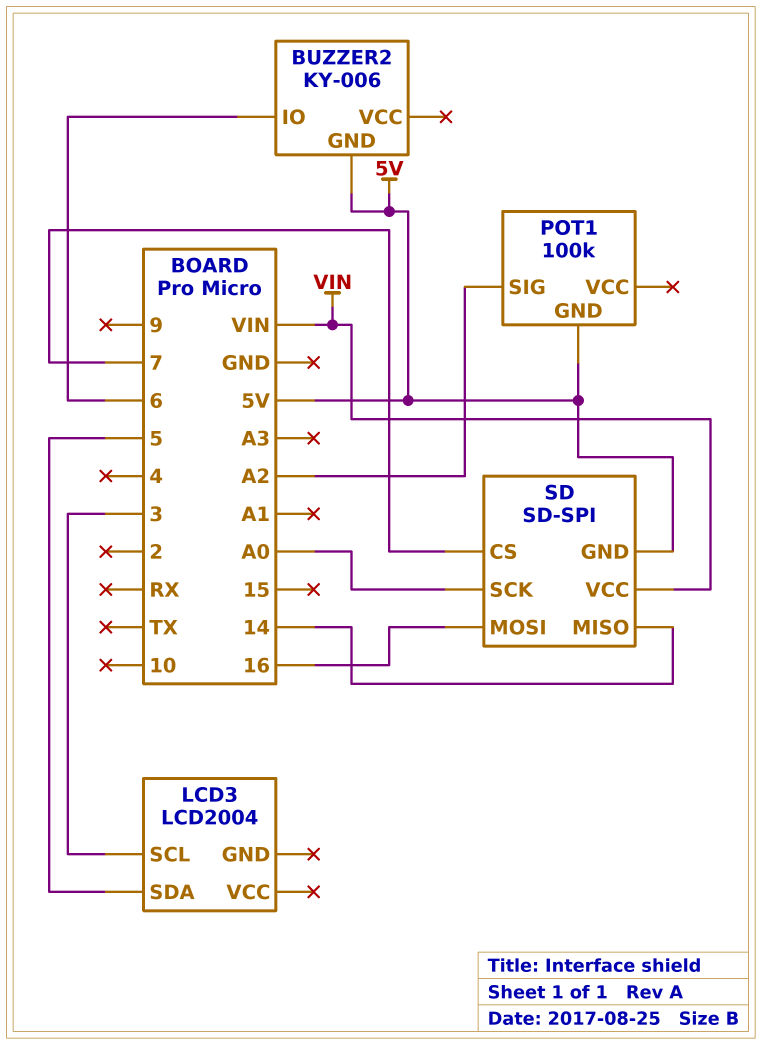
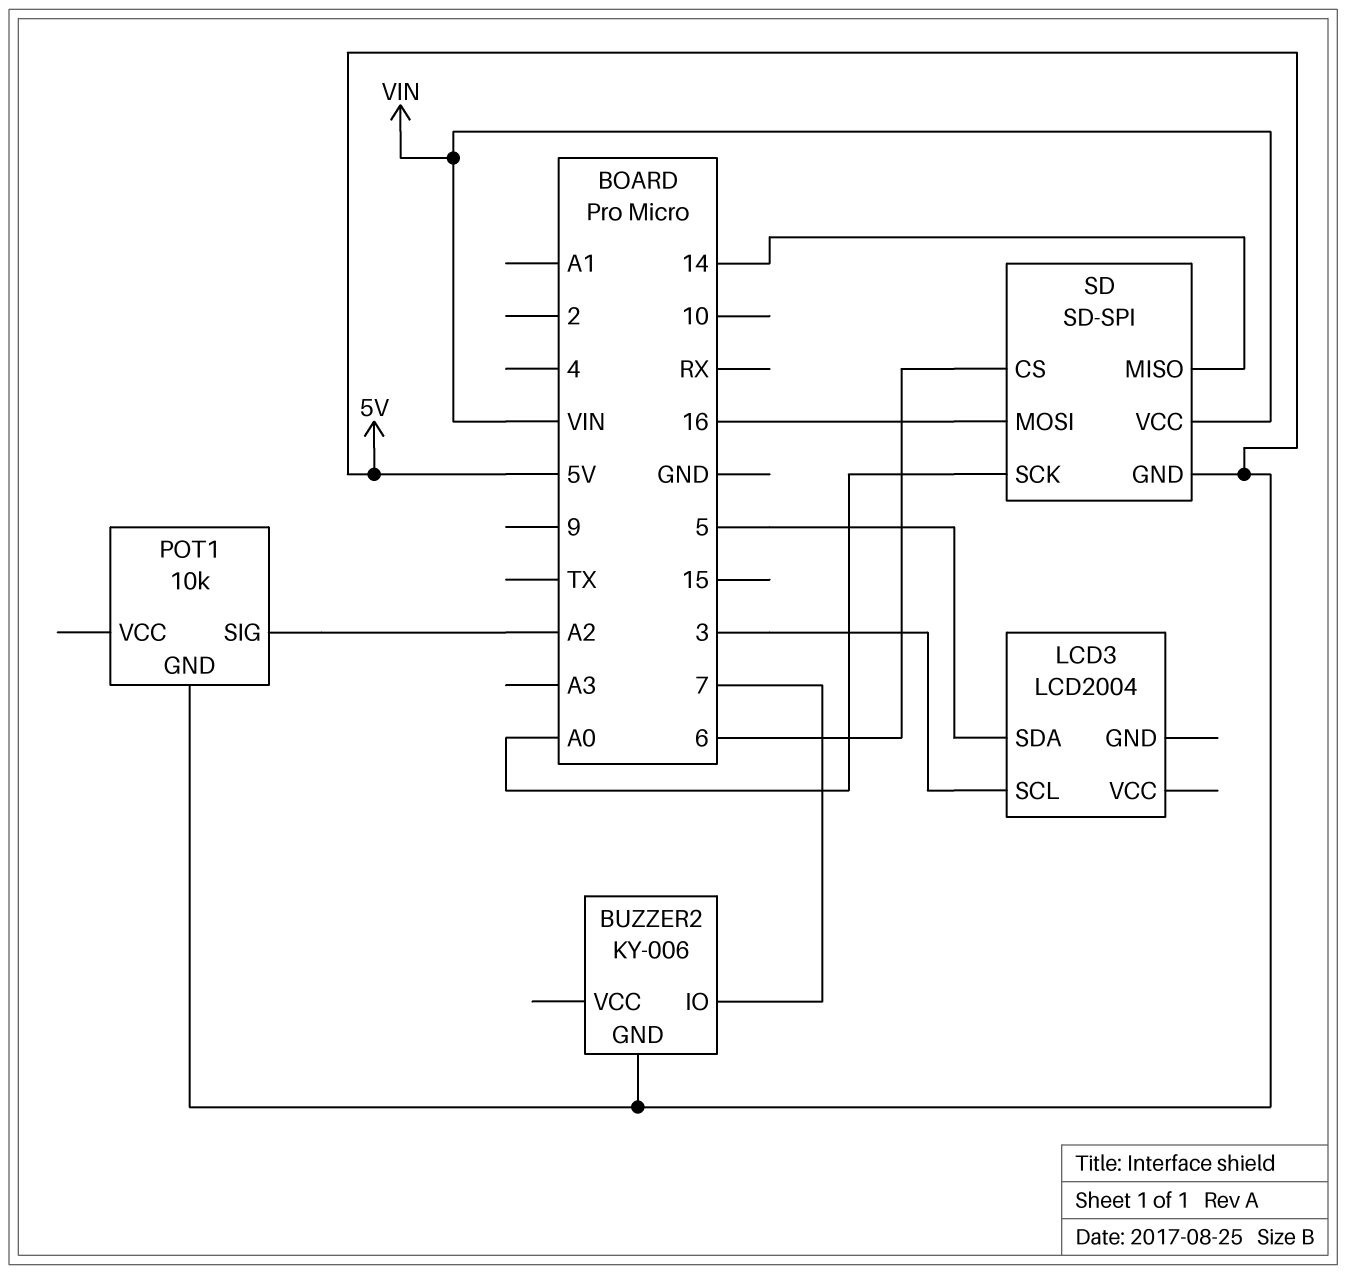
BUZZER2 pin IO: 6 -> 7
POT1: 100k -> 10k
SD pin CS: 7 -> 6

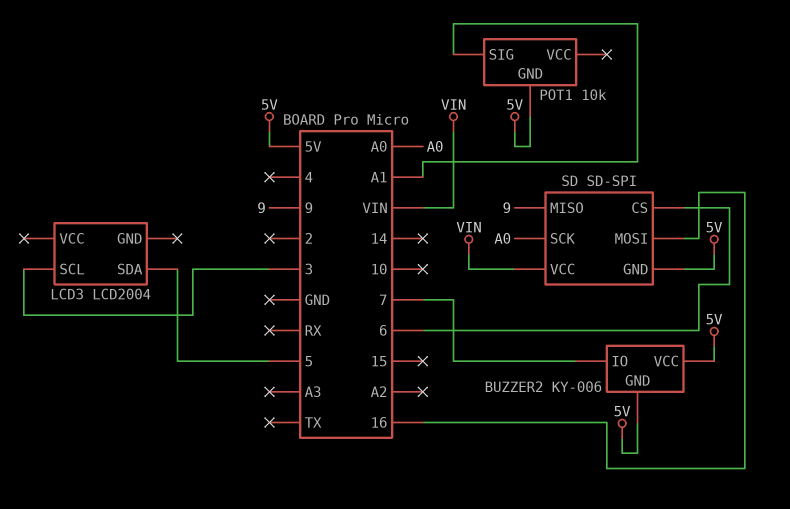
BUZZER2 pin VCC: none -> 5V
POT1 pin SIG: A2 -> A1
SD pin MISO: 14 -> 9

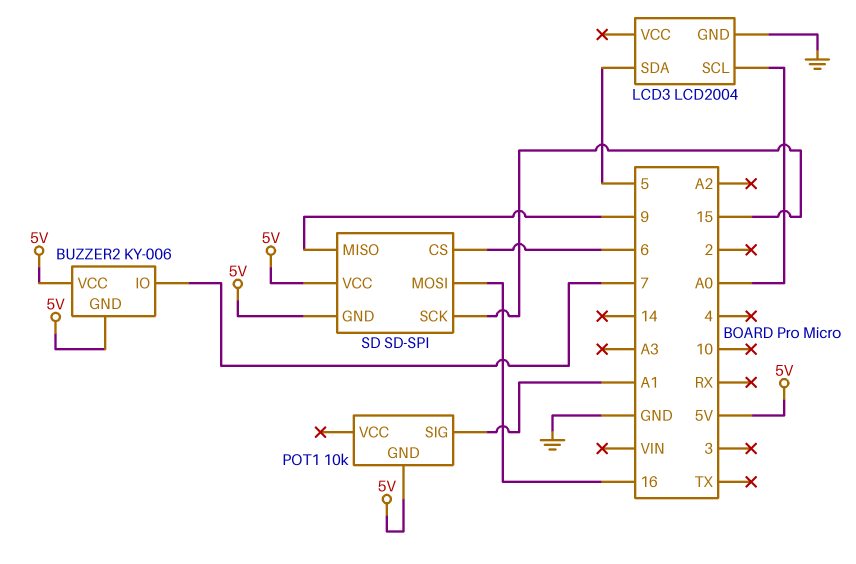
LCD3 pin GND: none -> GND
LCD3 pin SCL: 3 -> A0
SD pin SCK: A0 -> 15
SD pin VCC: VIN -> 5V

